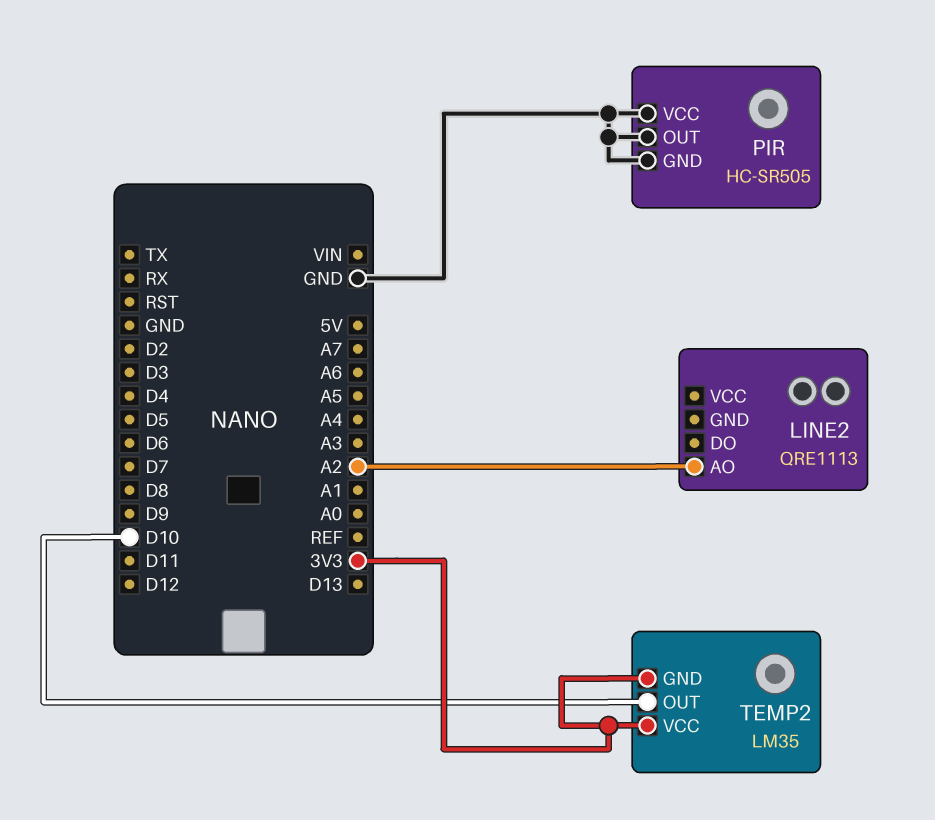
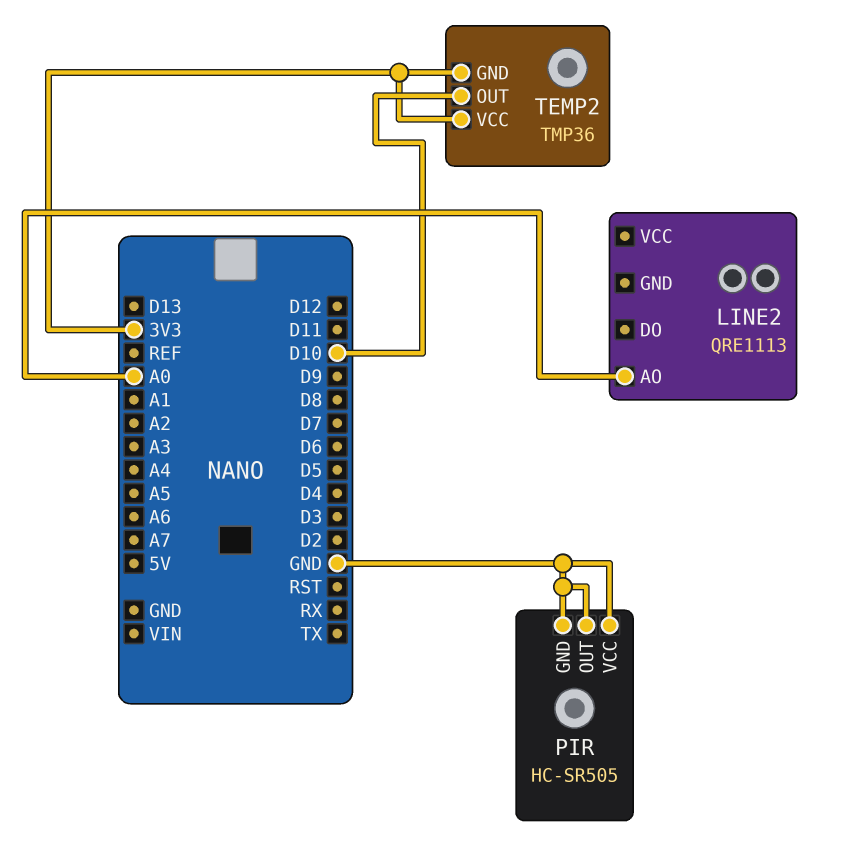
LINE2 pin AO: A2 -> A0
TEMP2: LM35 -> TMP36

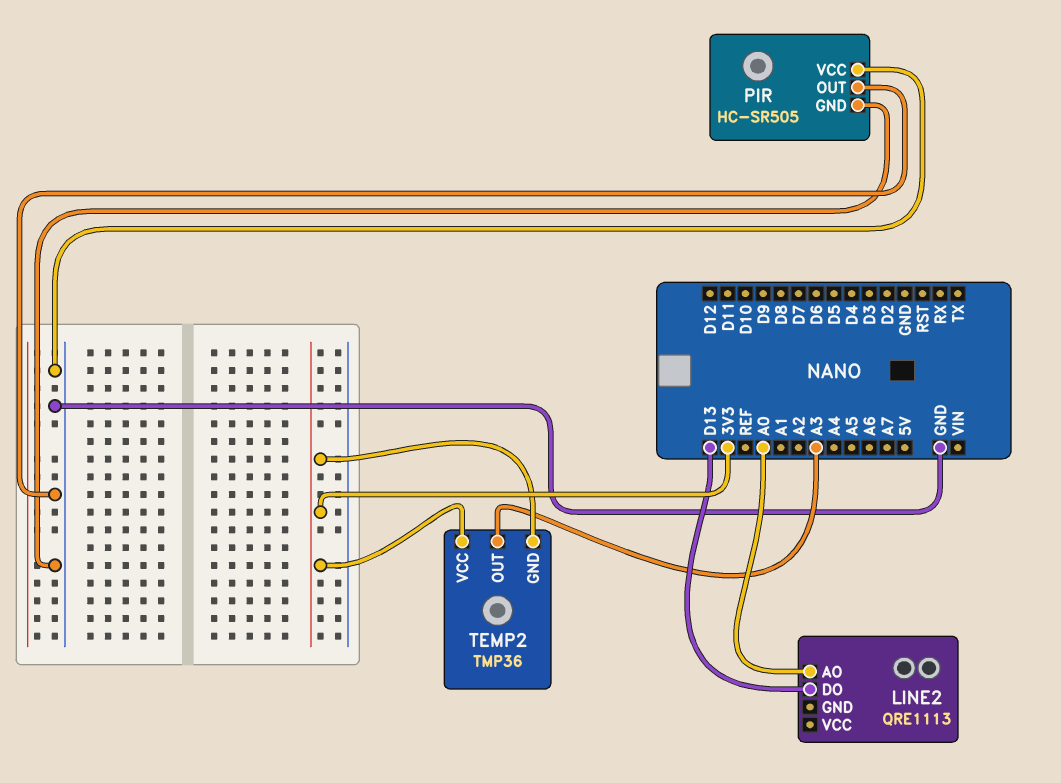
LINE2 pin DO: none -> D13
TEMP2 pin OUT: D10 -> A3

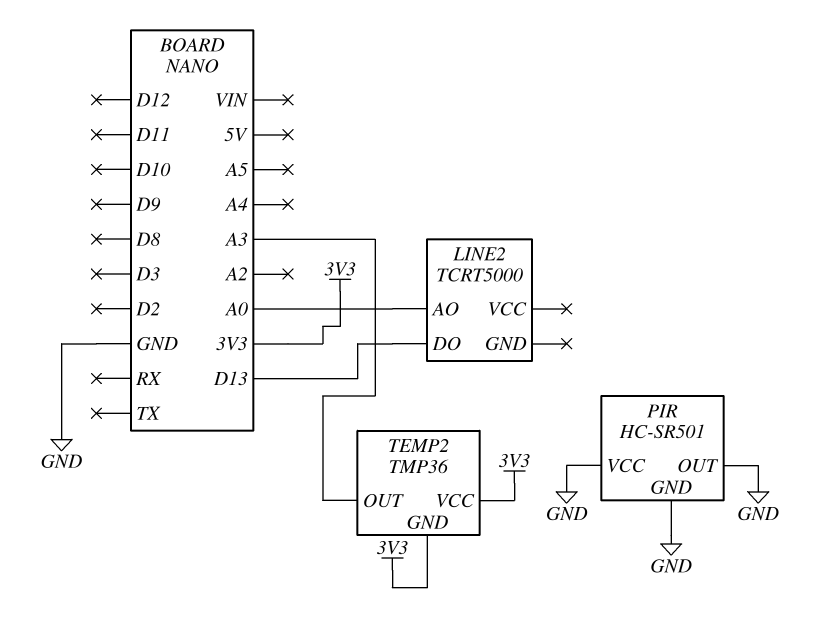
LINE2: QRE1113 -> TCRT5000
PIR: HC-SR505 -> HC-SR501

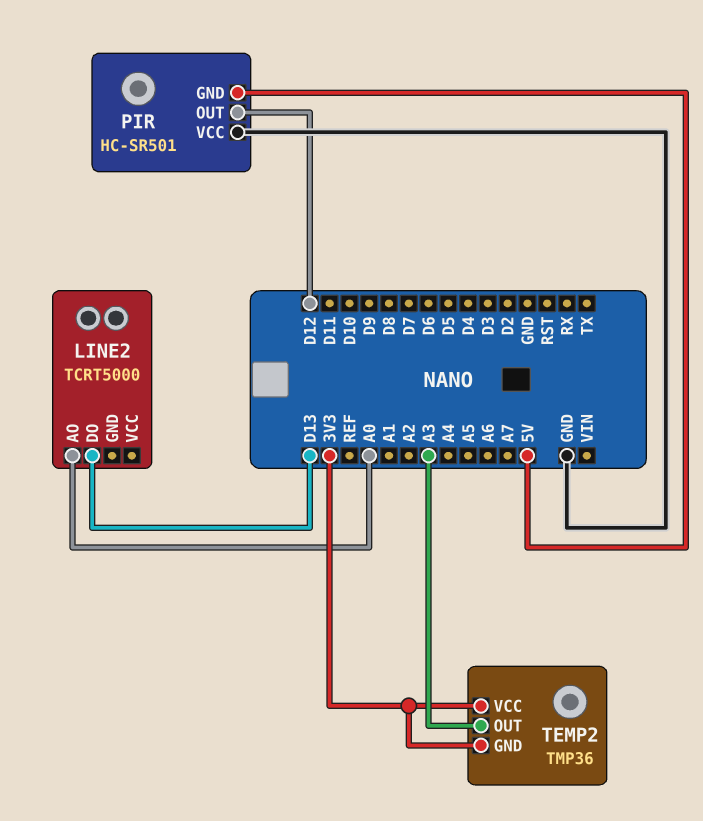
PIR pin GND: GND -> 5V
PIR pin OUT: GND -> D12

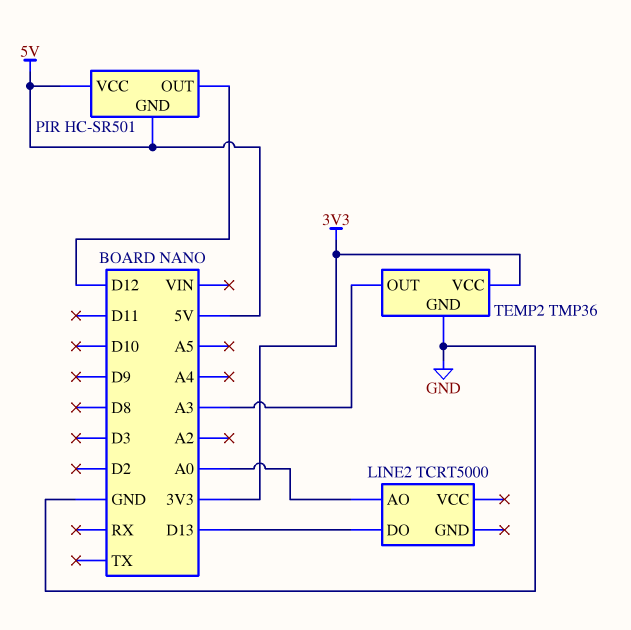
PIR pin VCC: GND -> 5V
TEMP2 pin GND: 3V3 -> GND

